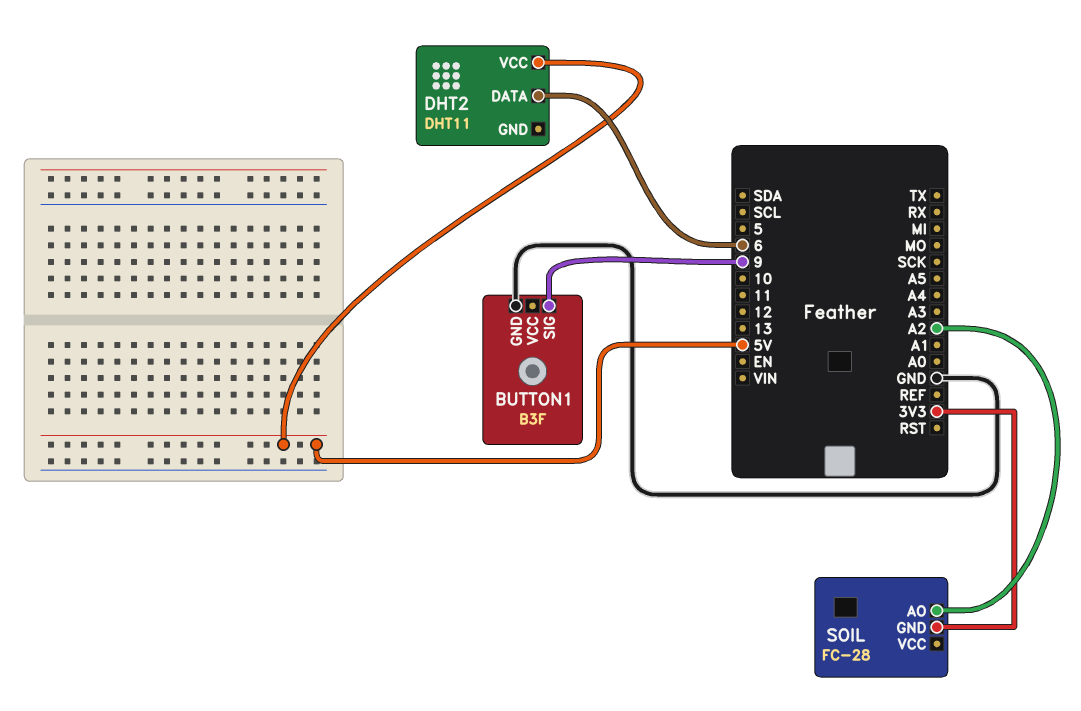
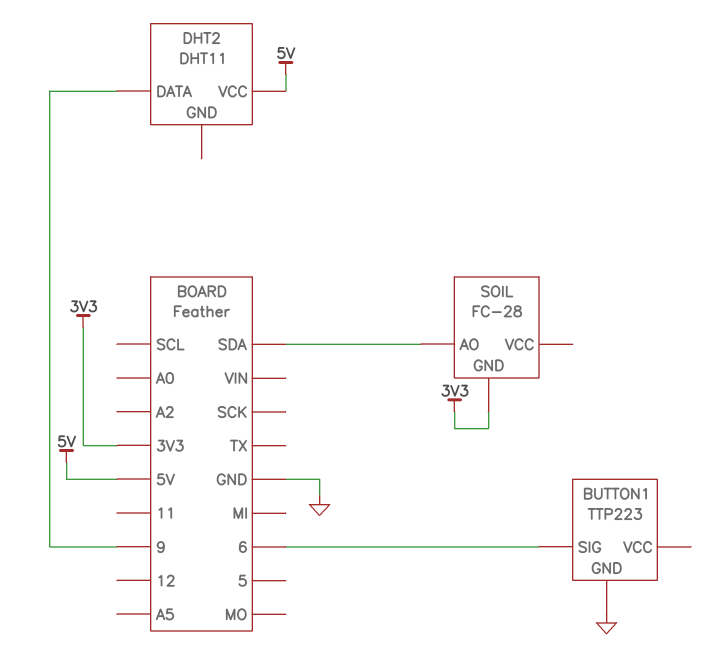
BUTTON1: B3F -> TTP223
BUTTON1 pin SIG: 9 -> 6
DHT2 pin DATA: 6 -> 9
SOIL pin AO: A2 -> SDA

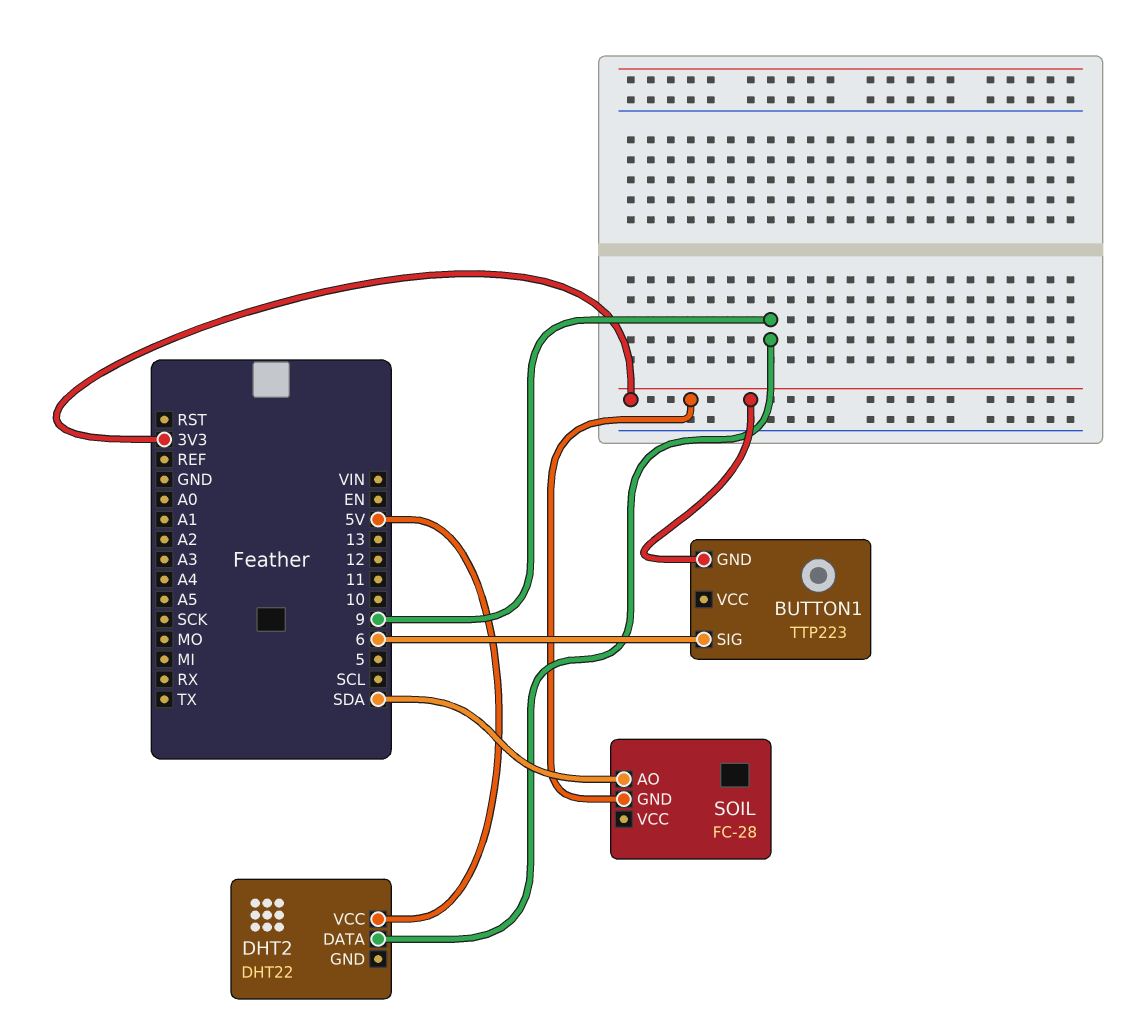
BUTTON1 pin GND: GND -> 3V3
DHT2: DHT11 -> DHT22

